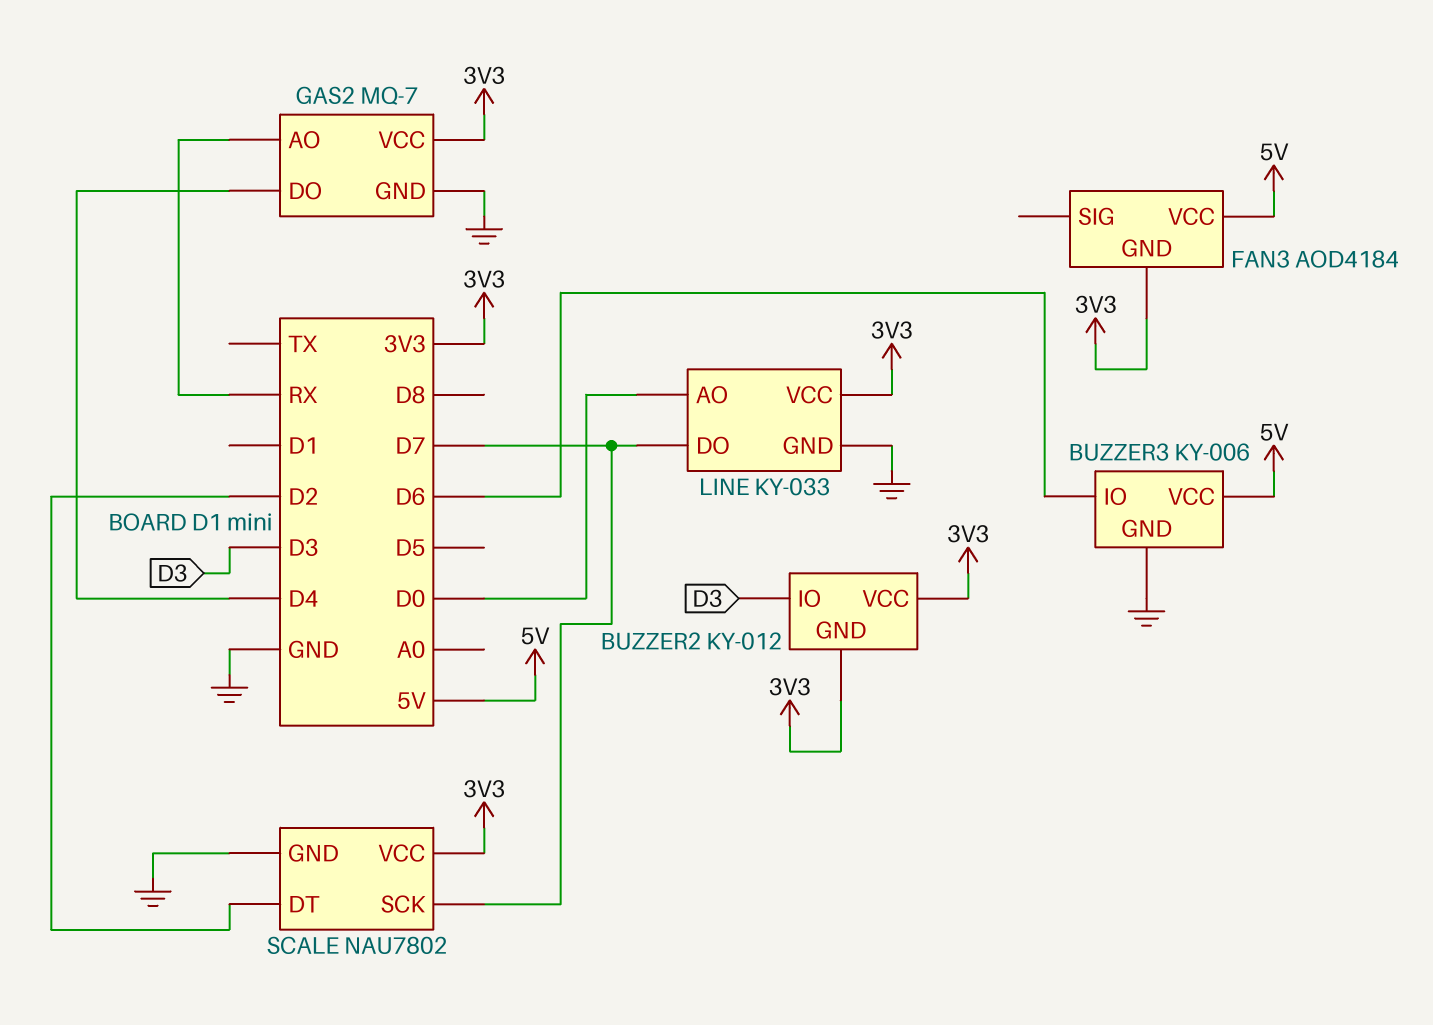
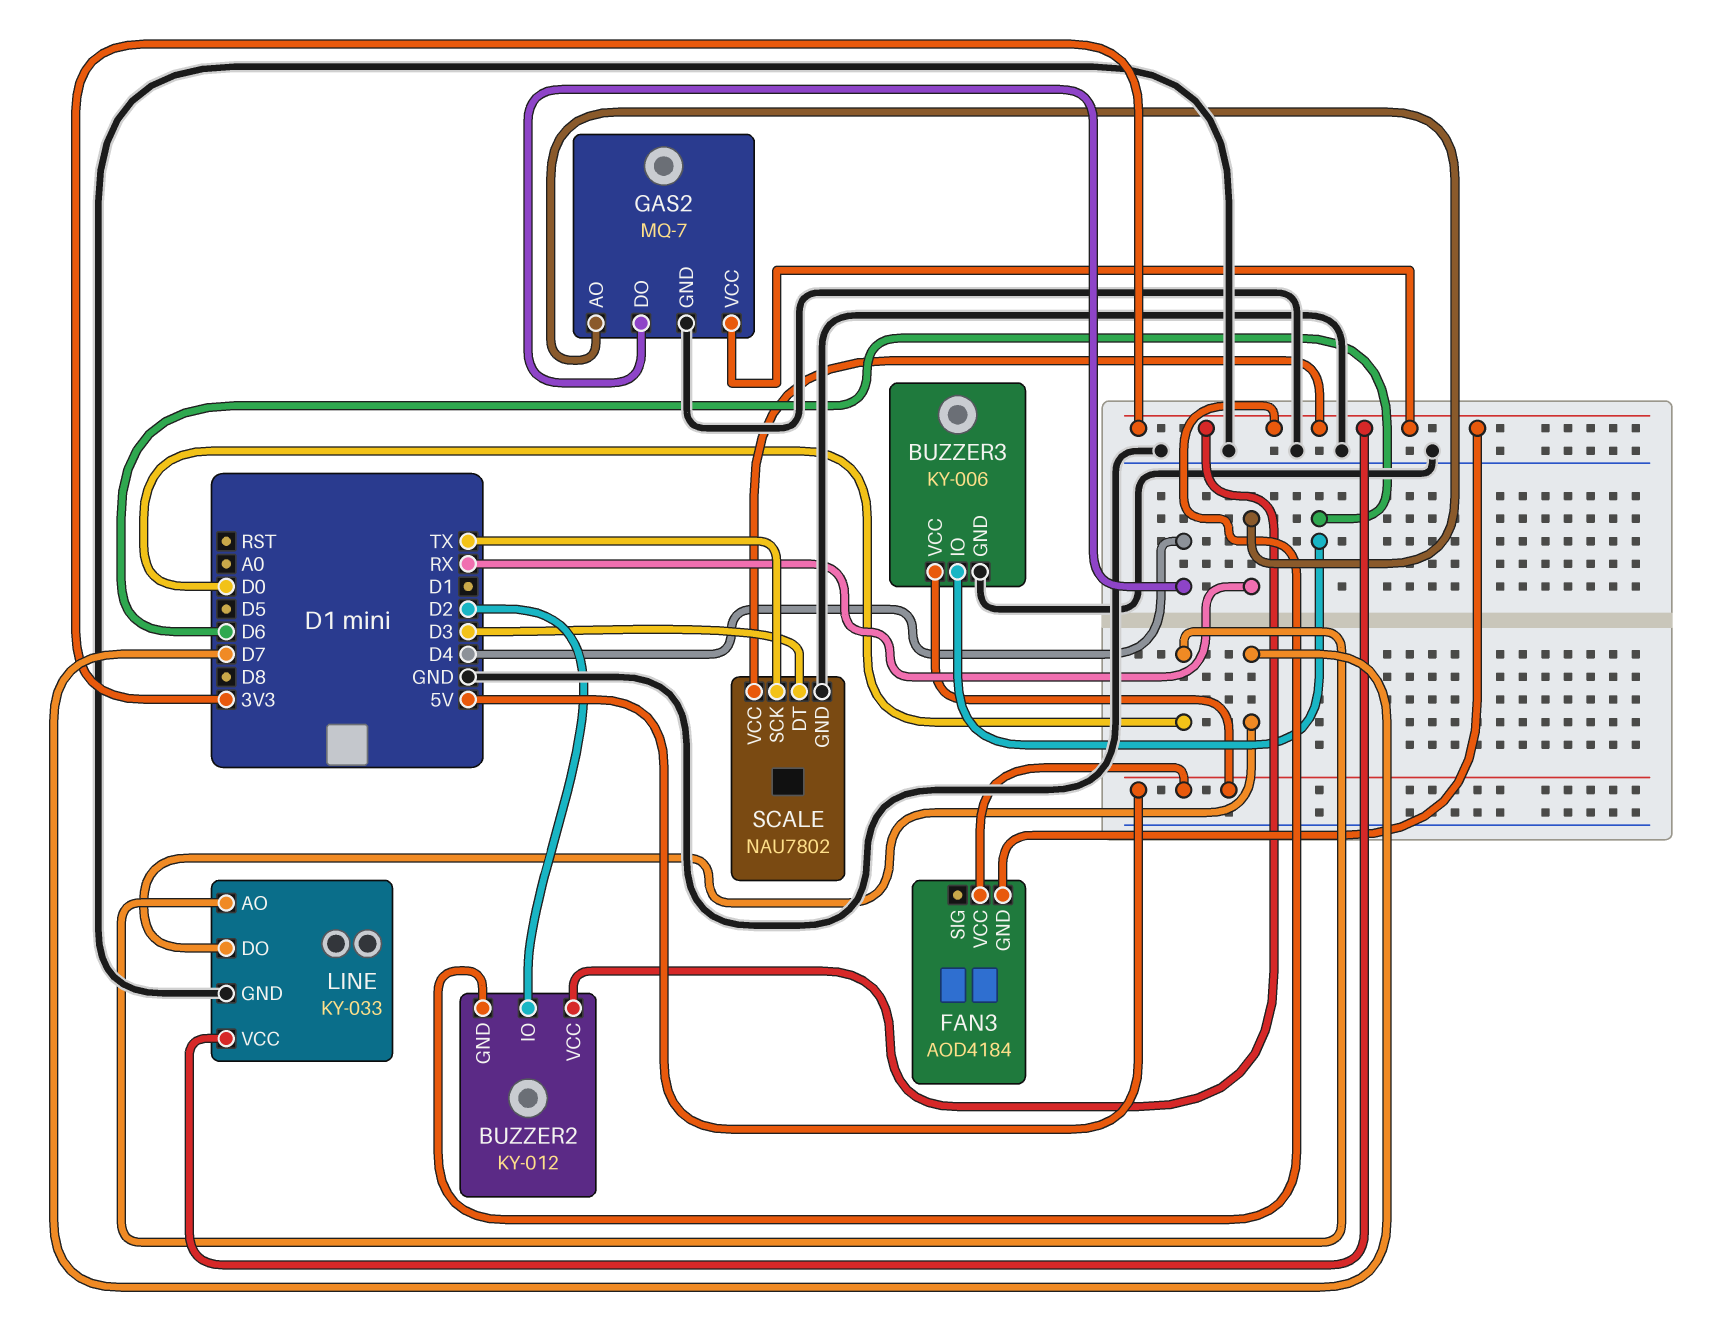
BUZZER2 pin IO: D3 -> D2
SCALE pin DT: D2 -> D3
SCALE pin SCK: D7 -> TX

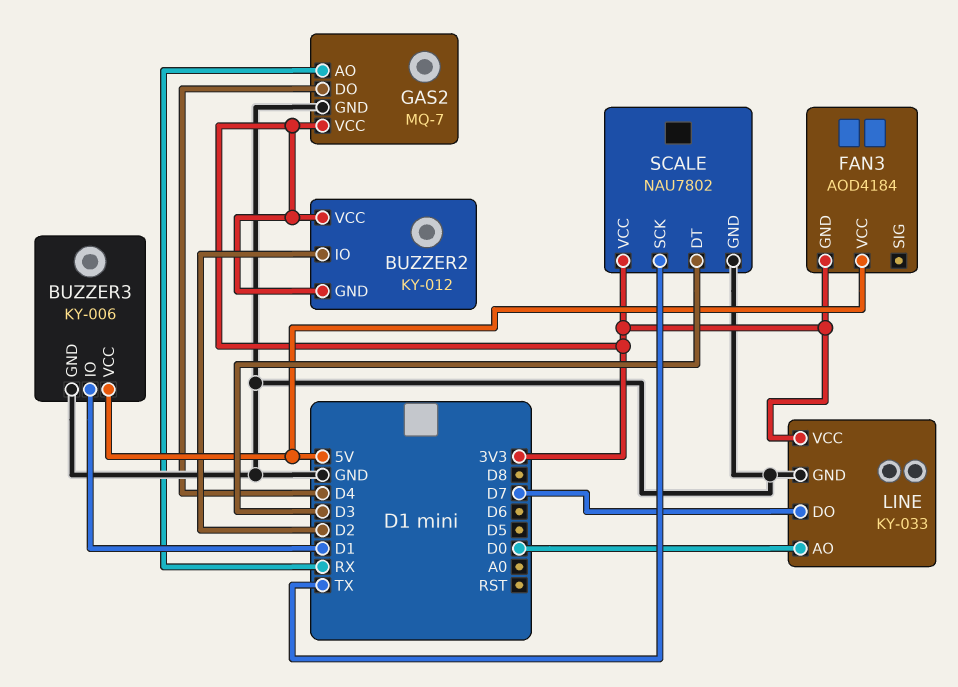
BUZZER3 pin IO: D6 -> D1

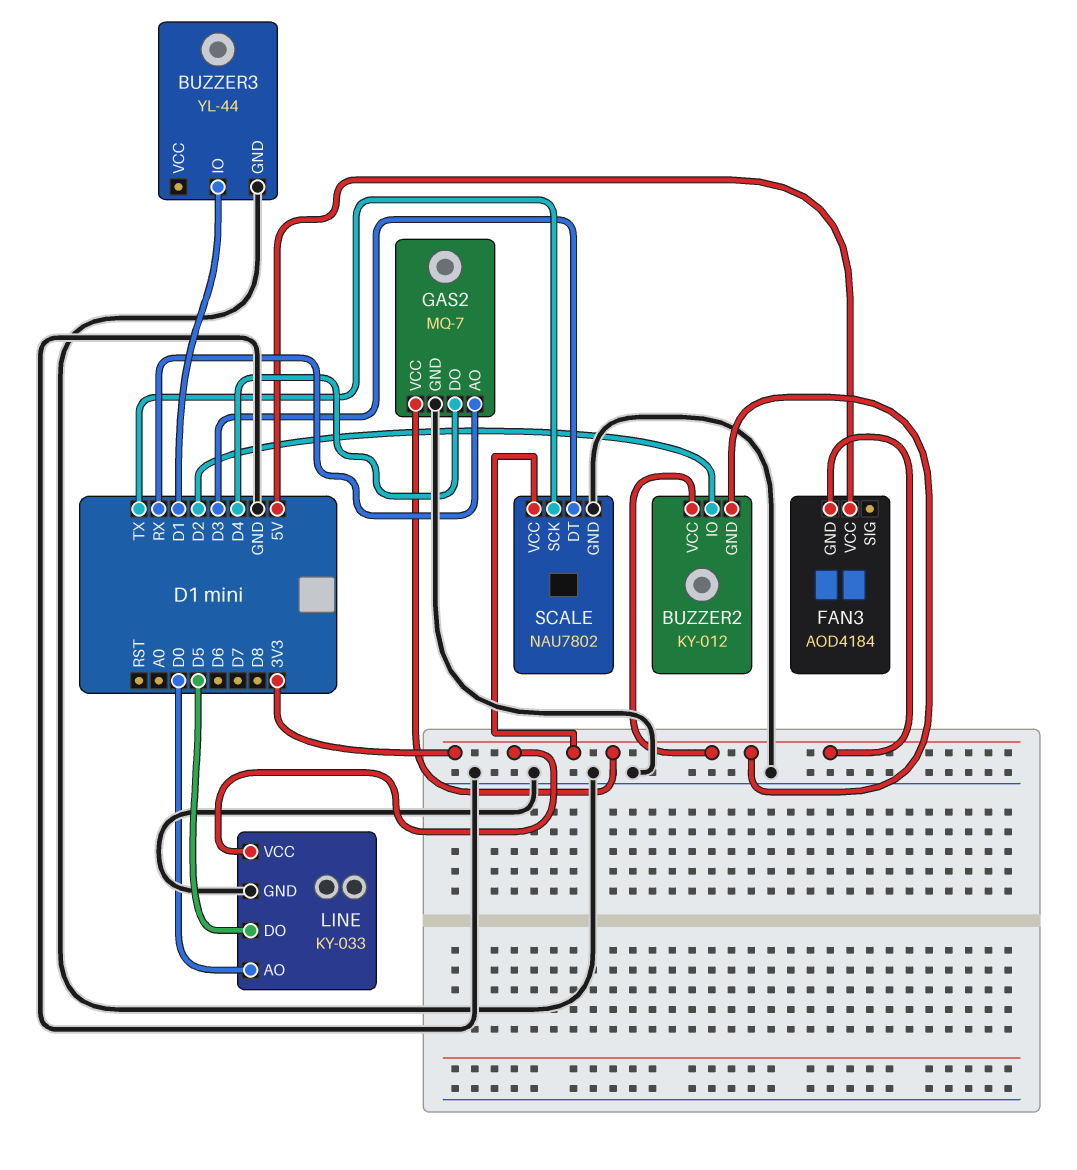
BUZZER3: KY-006 -> YL-44
BUZZER3 pin VCC: 5V -> none
LINE pin DO: D7 -> D5

